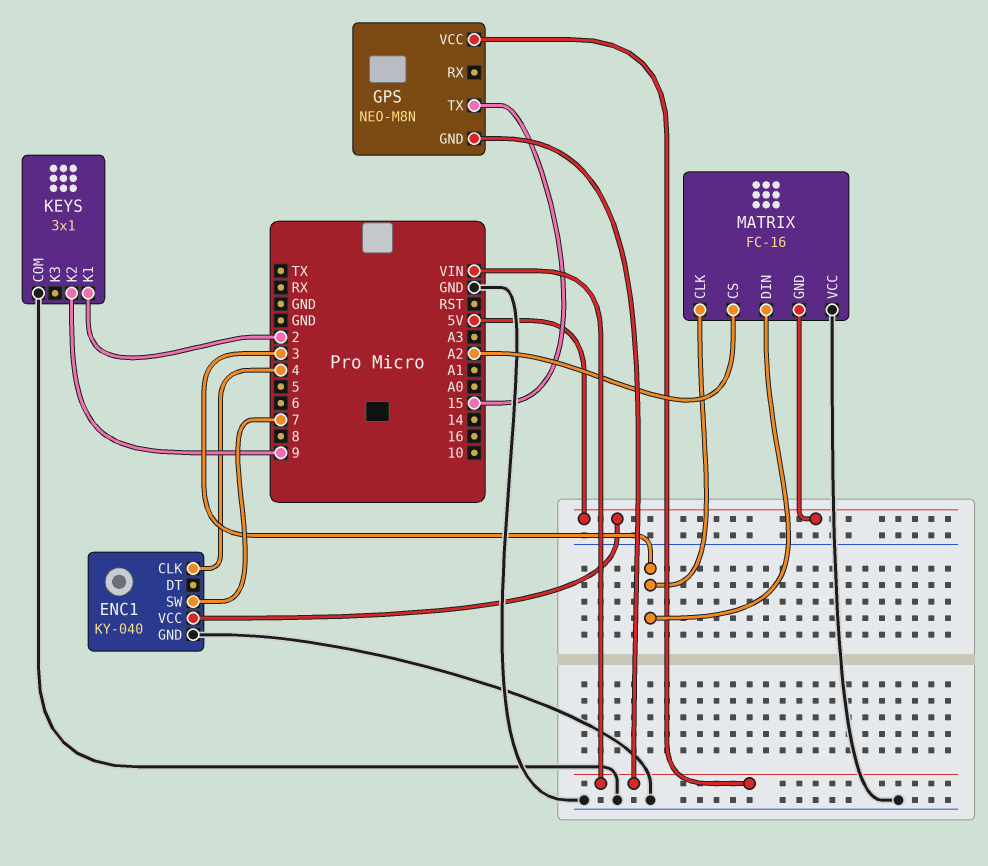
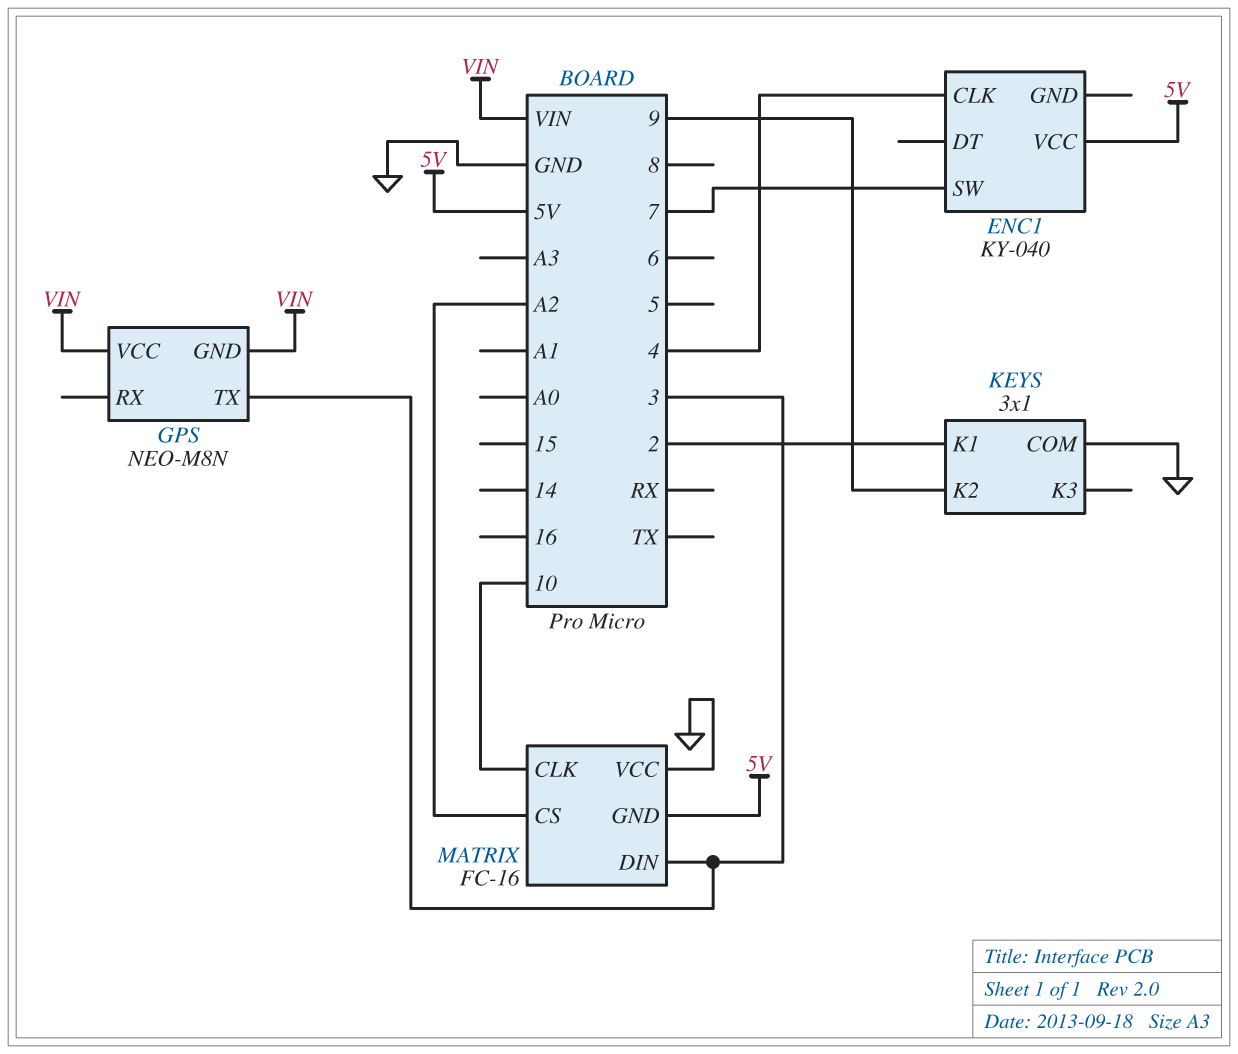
ENC1 pin GND: GND -> none
GPS pin TX: 15 -> 3
MATRIX pin CLK: 3 -> 10

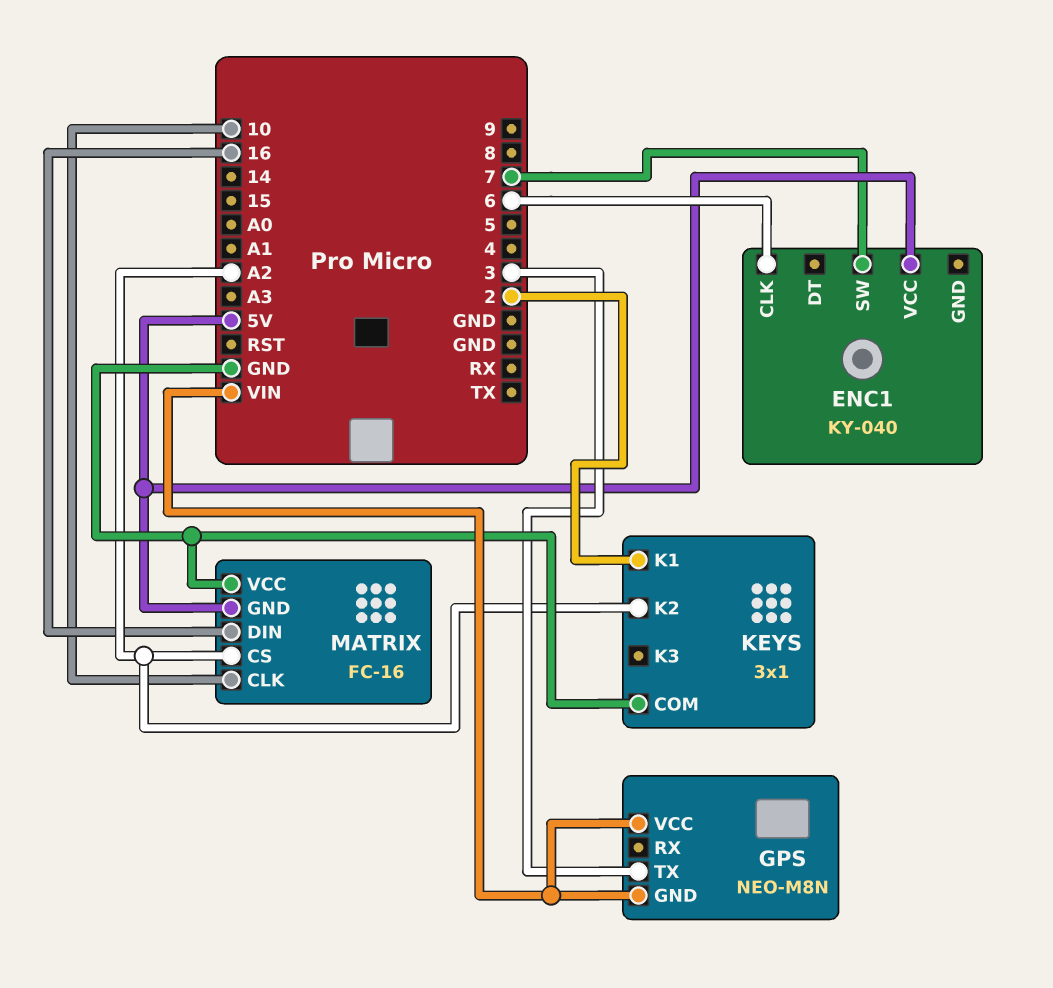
ENC1 pin CLK: 4 -> 6
KEYS pin K2: 9 -> A2
MATRIX pin DIN: 3 -> 16

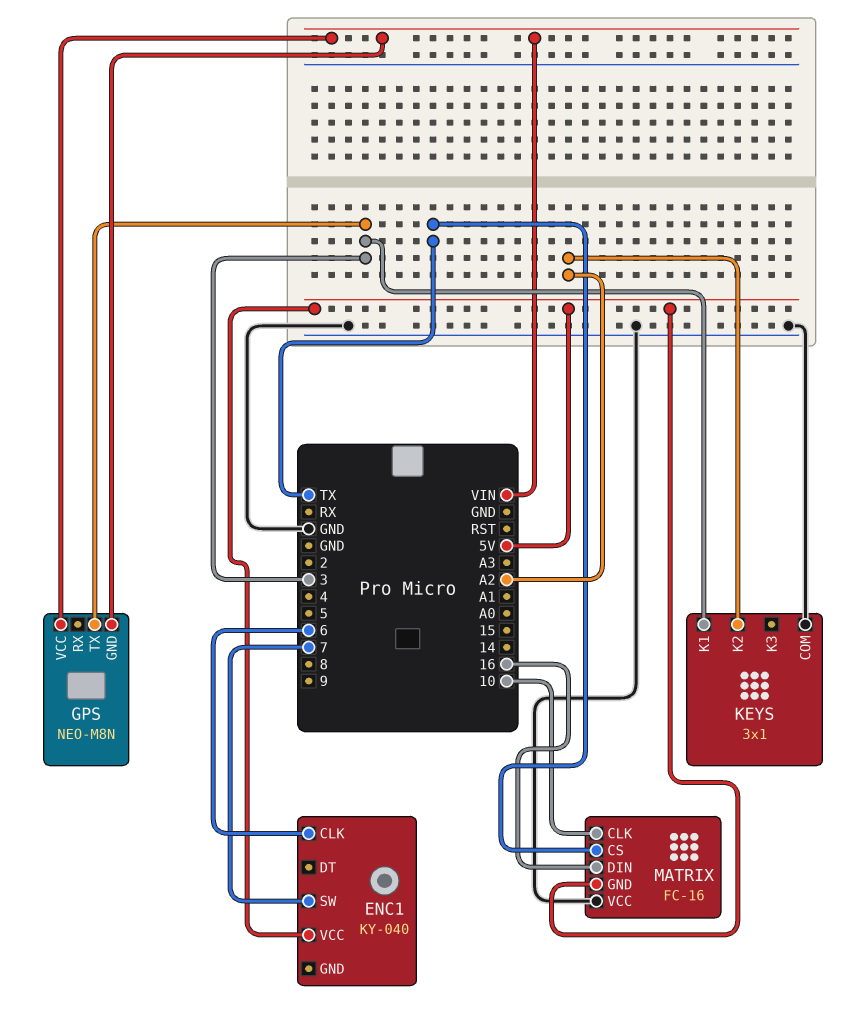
KEYS pin K1: 2 -> 3
MATRIX pin CS: A2 -> TX

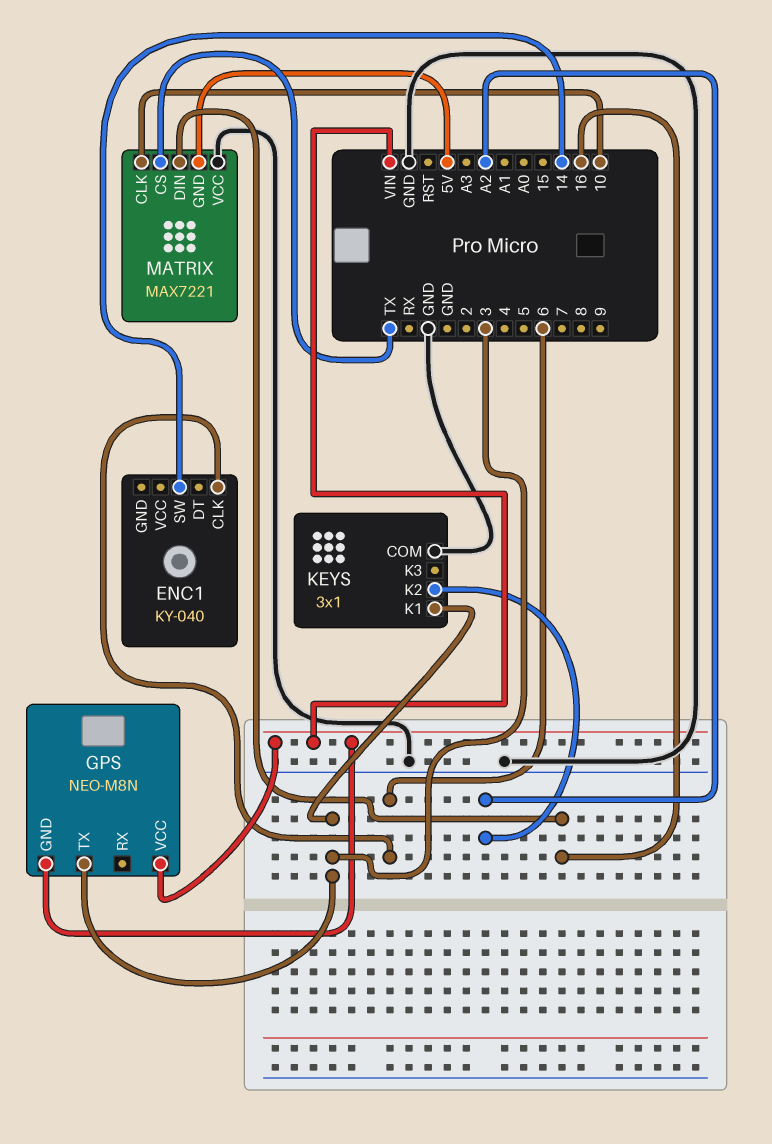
ENC1 pin SW: 7 -> 14
ENC1 pin VCC: 5V -> none
MATRIX: FC-16 -> MAX7221

